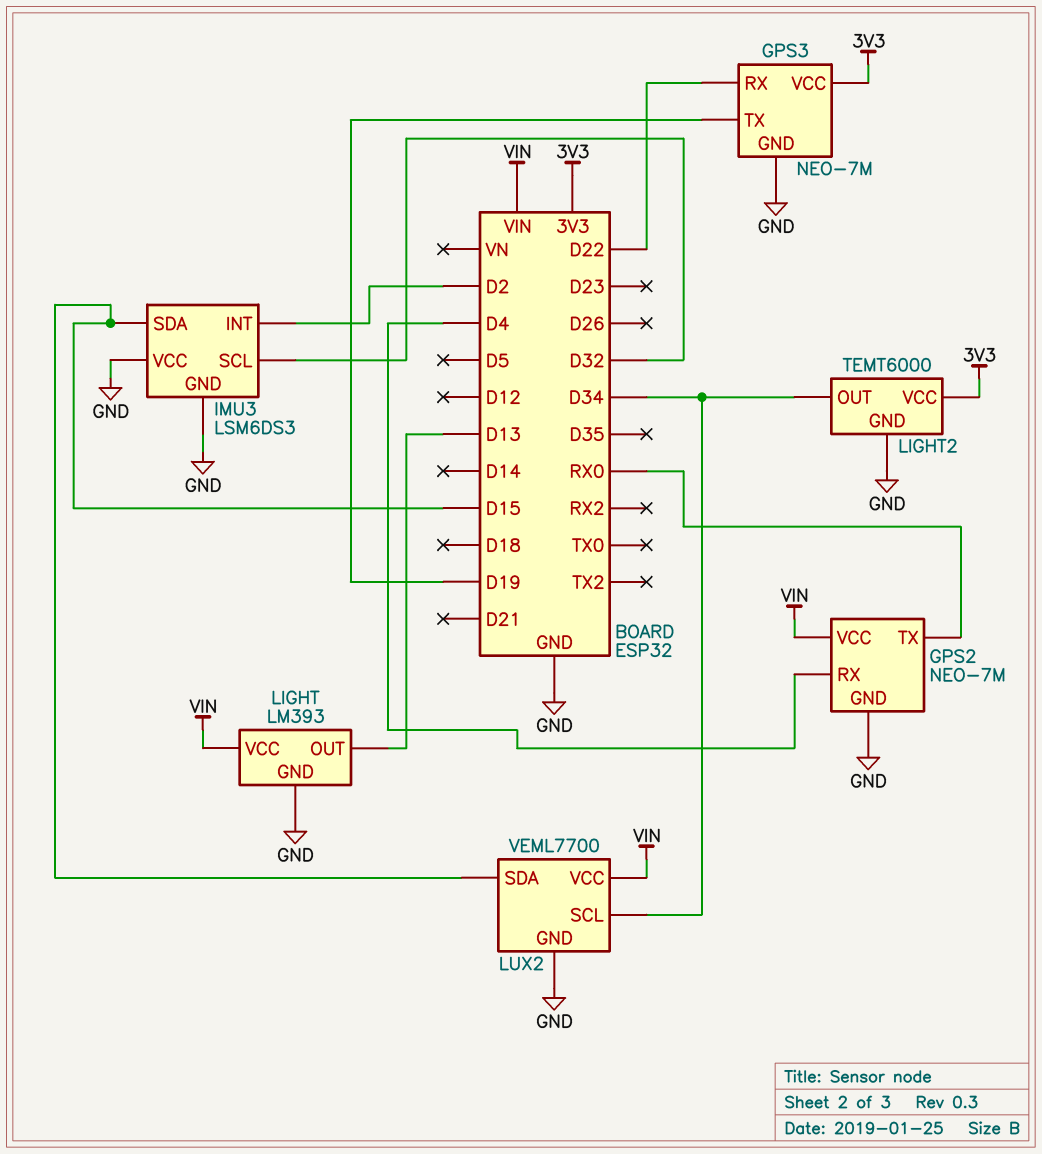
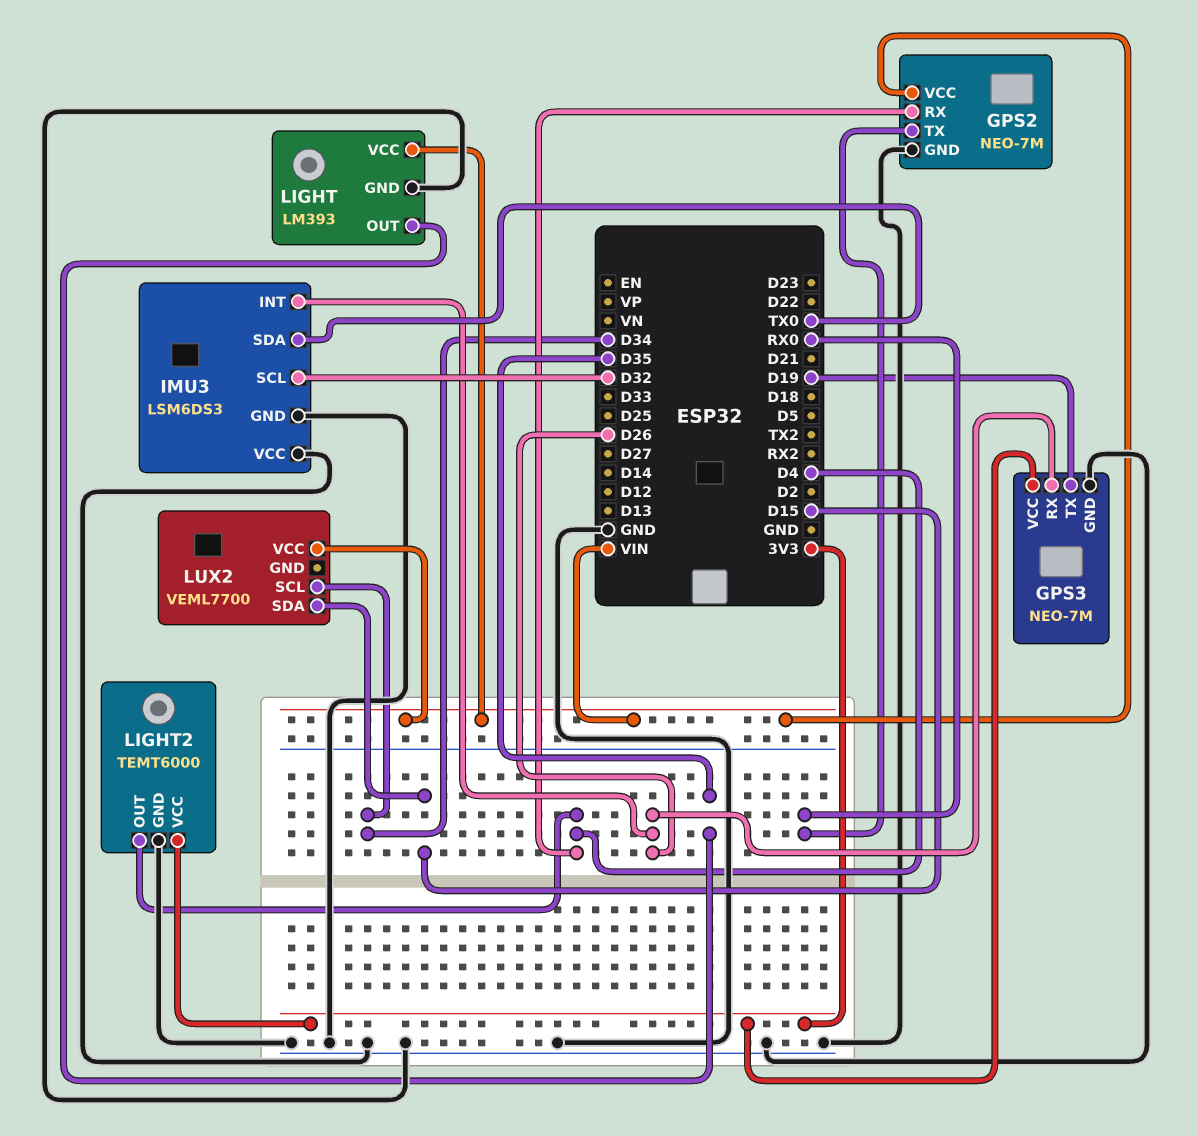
GPS3 pin RX: D22 -> D26
IMU3 pin INT: D2 -> D26
IMU3 pin SDA: D15 -> TX0
LIGHT pin OUT: D13 -> D35
LIGHT2 pin OUT: D34 -> D4
LUX2 pin GND: GND -> none

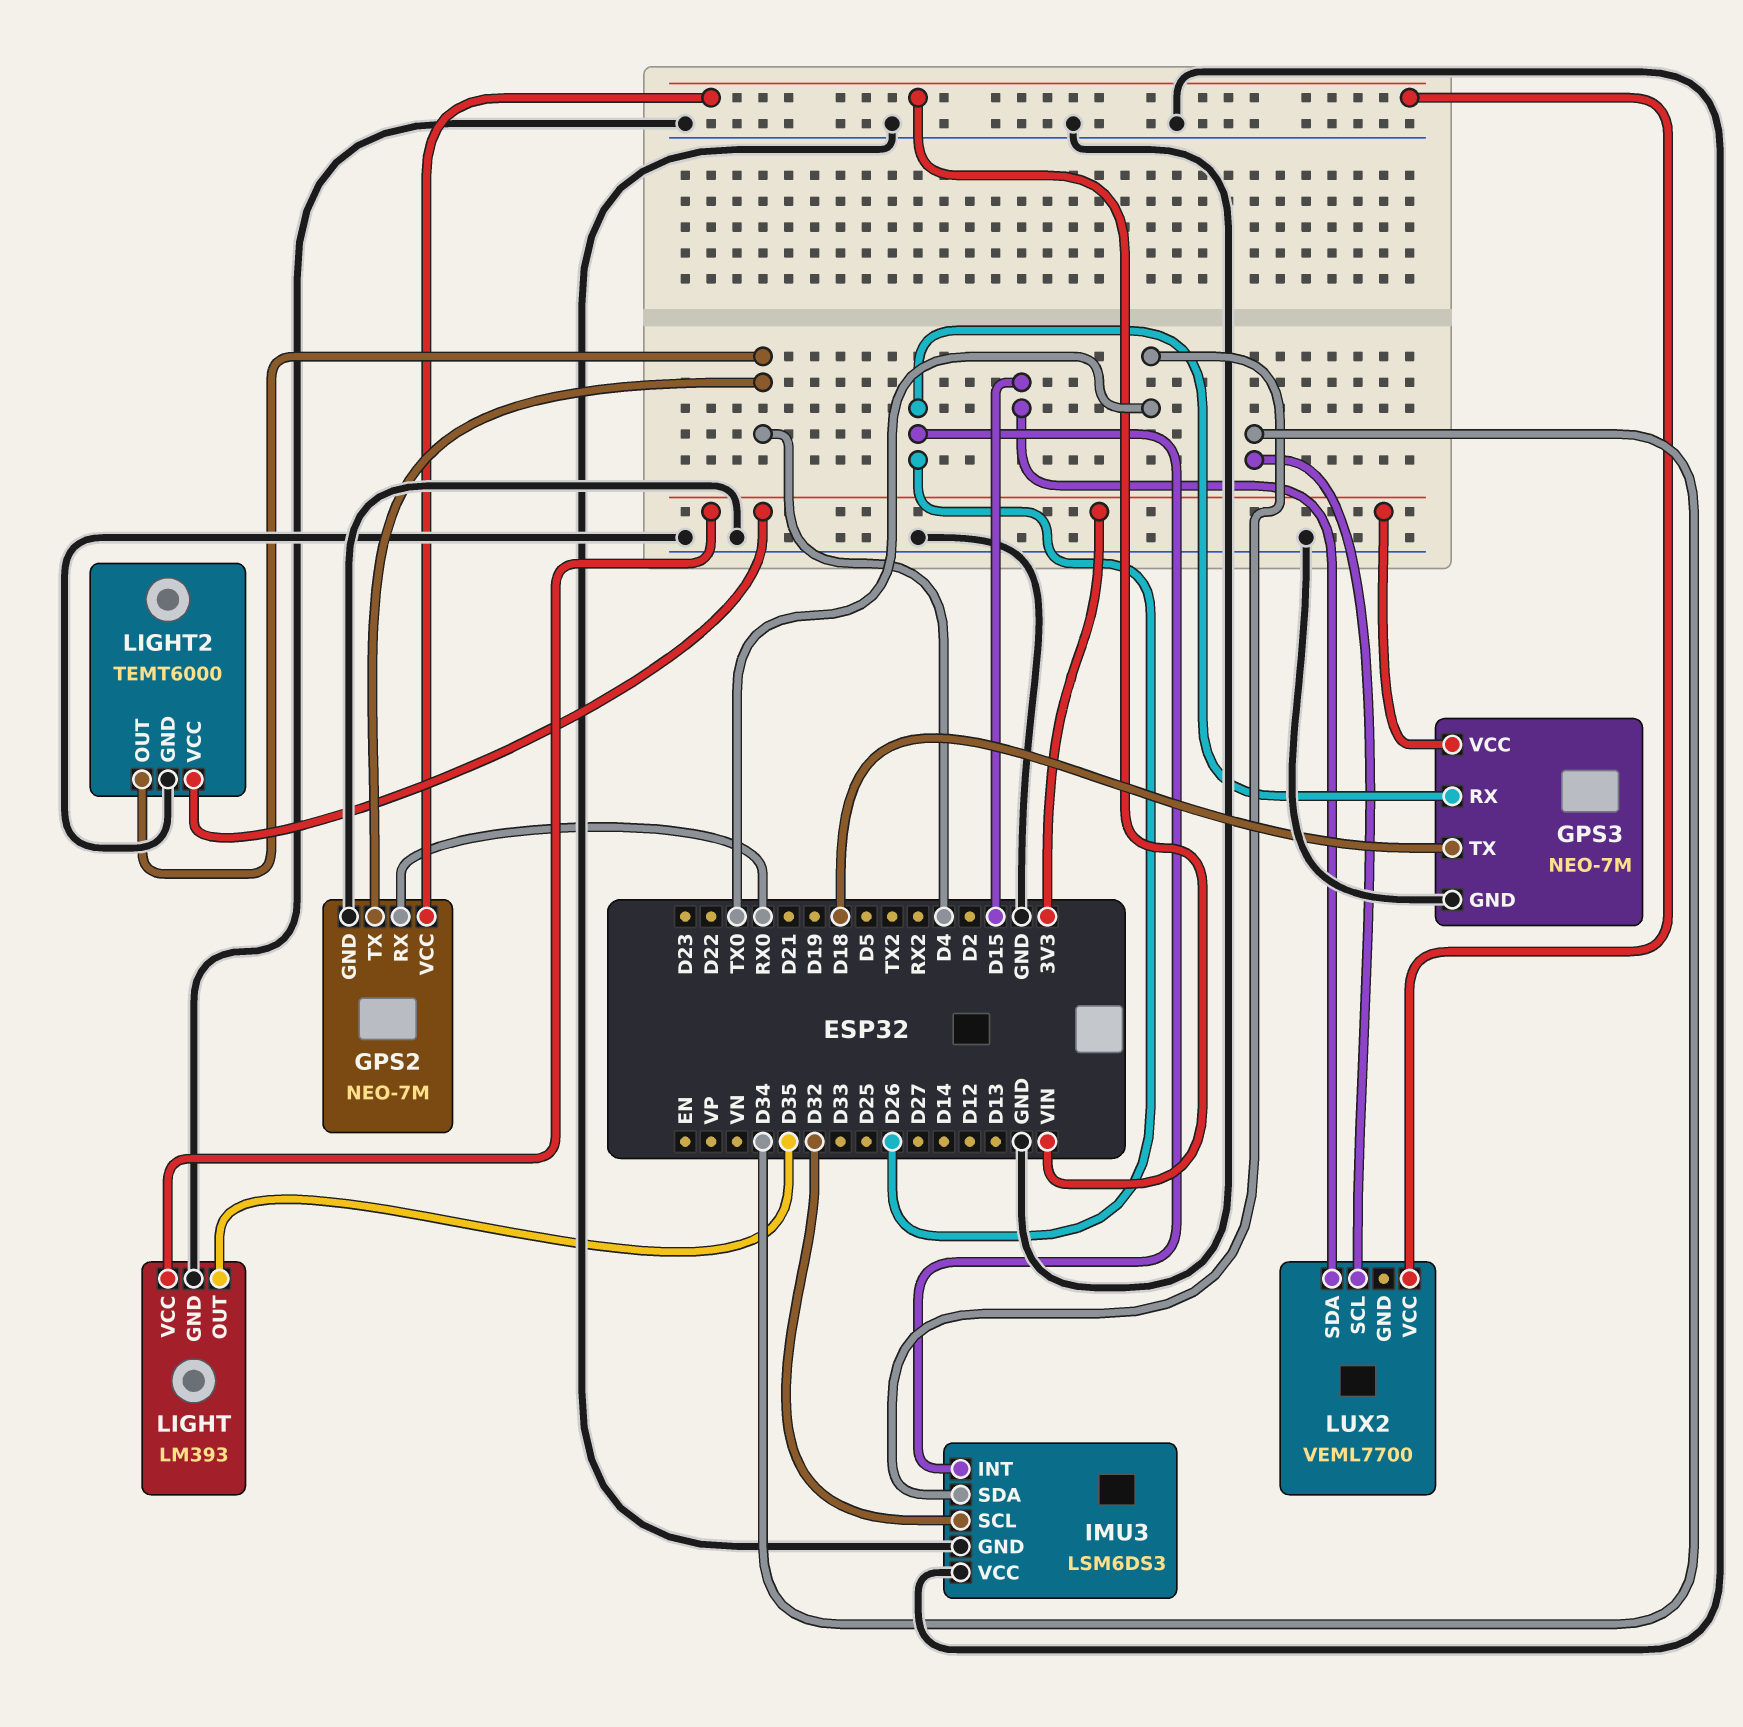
GPS2 pin RX: D4 -> RX0
GPS2 pin TX: RX0 -> D4
GPS3 pin TX: D19 -> D18
LIGHT pin VCC: VIN -> 3V3

